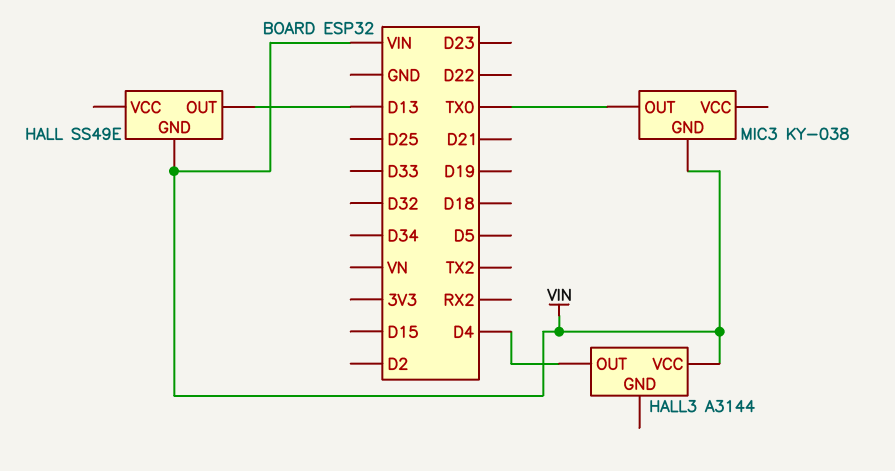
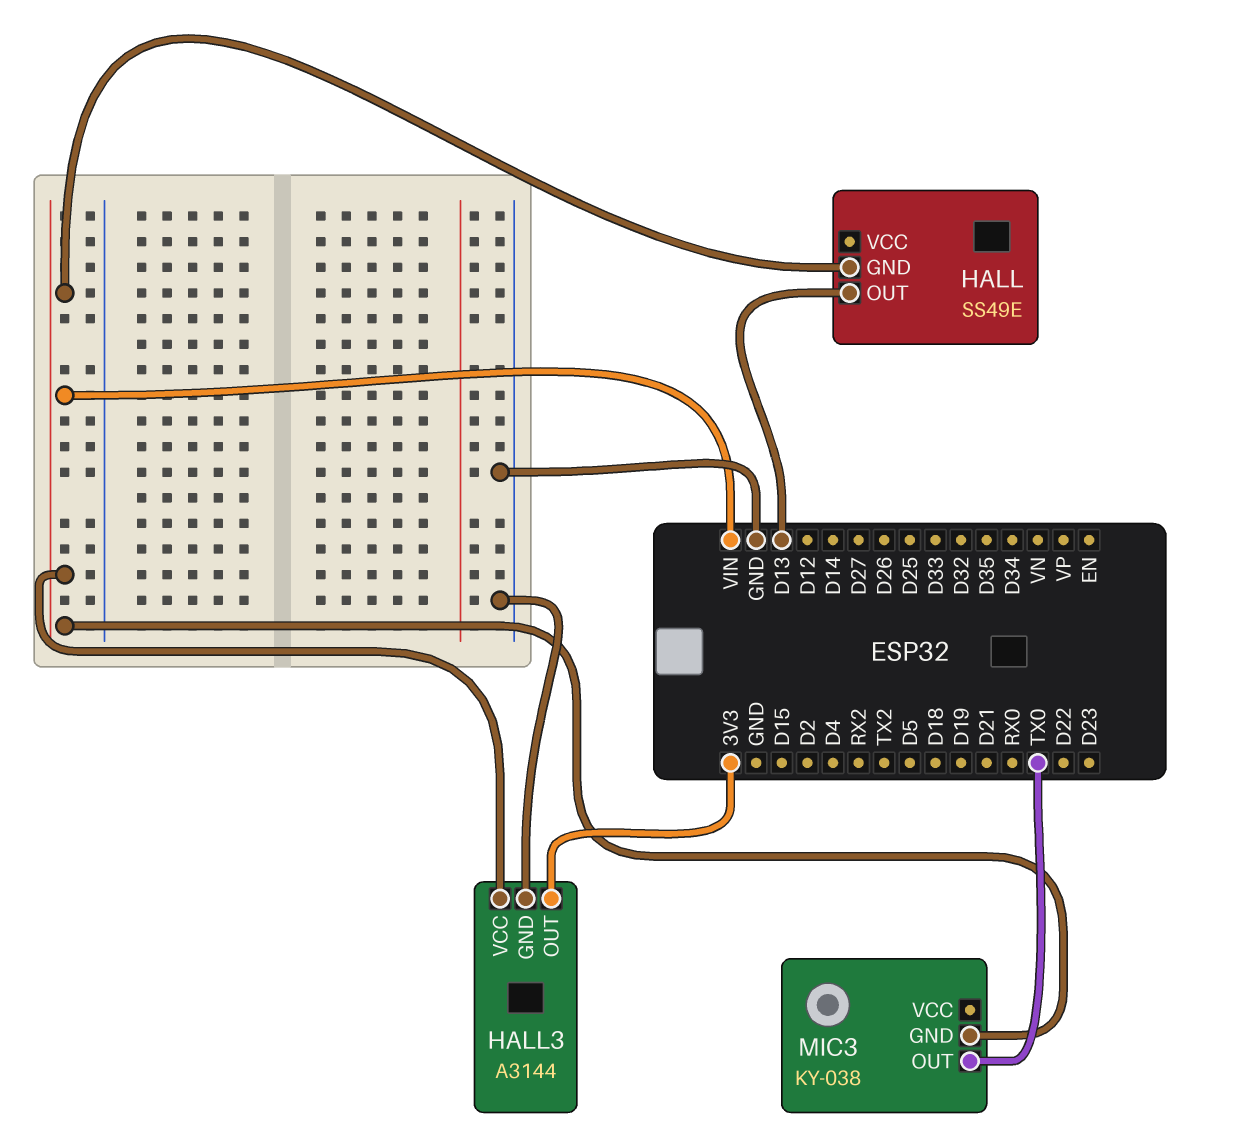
HALL3 pin GND: none -> GND
HALL3 pin OUT: D4 -> 3V3

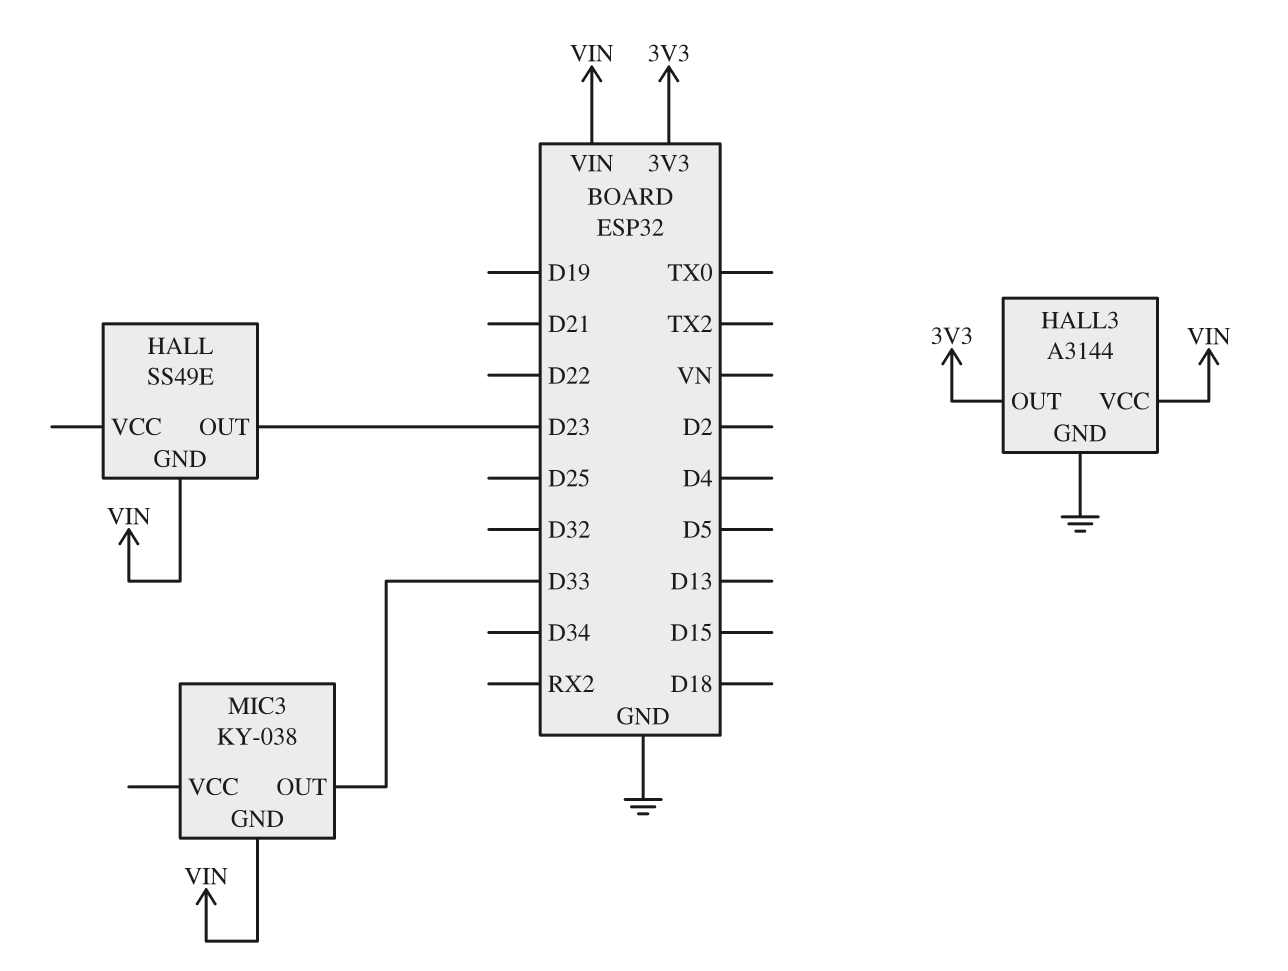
HALL pin OUT: D13 -> D23
MIC3 pin OUT: TX0 -> D33

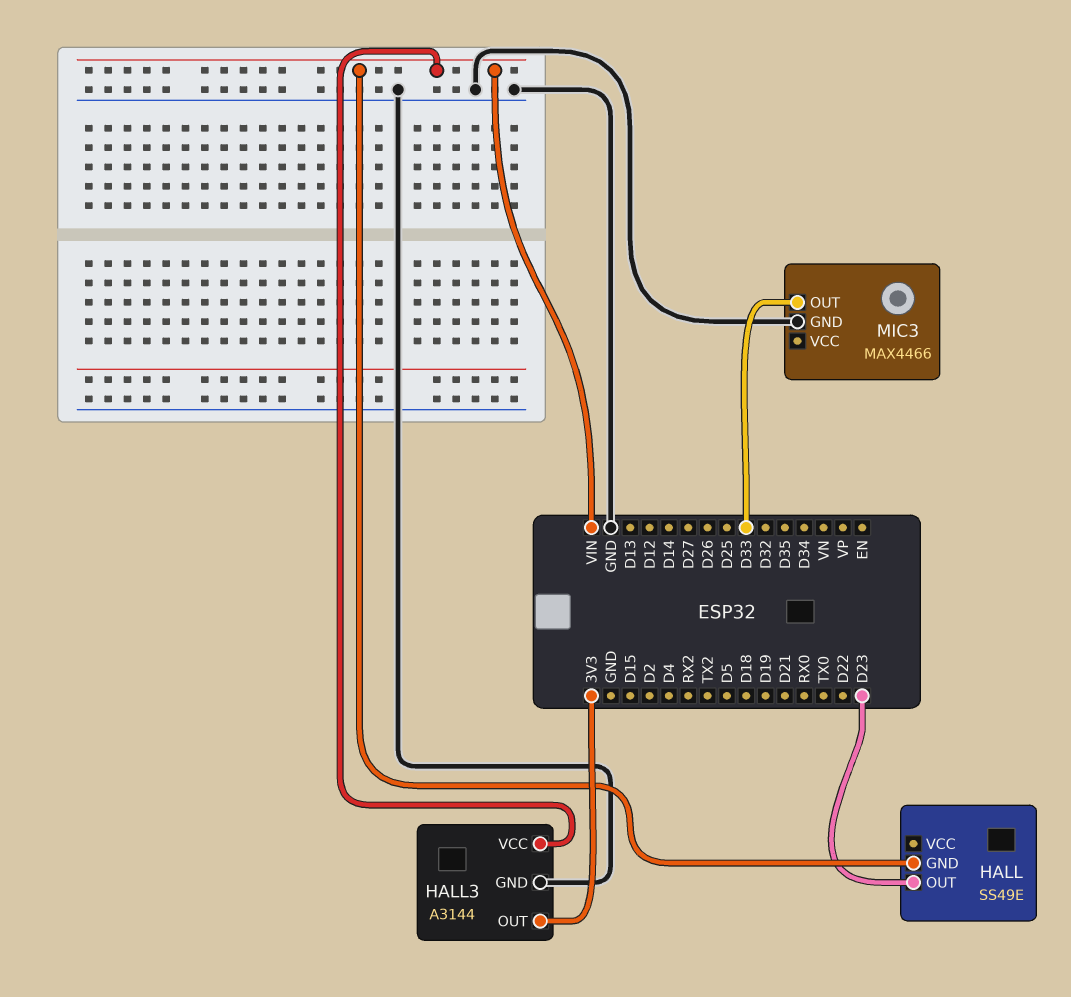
MIC3: KY-038 -> MAX4466
MIC3 pin GND: VIN -> GND

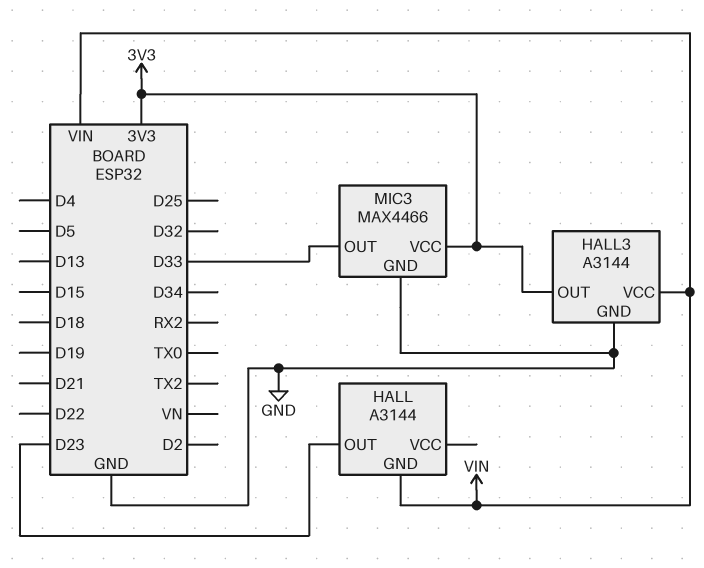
HALL: SS49E -> A3144
MIC3 pin VCC: none -> 3V3

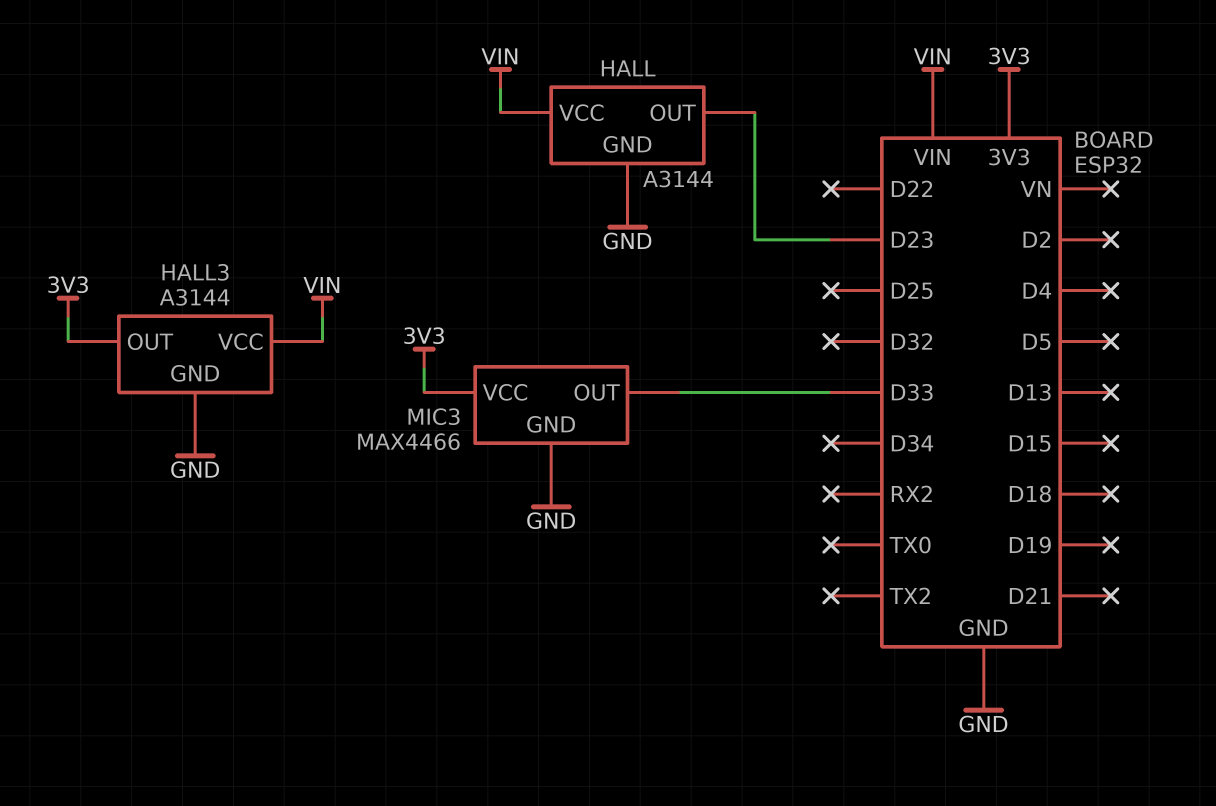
HALL pin GND: VIN -> GND
HALL pin VCC: none -> VIN

